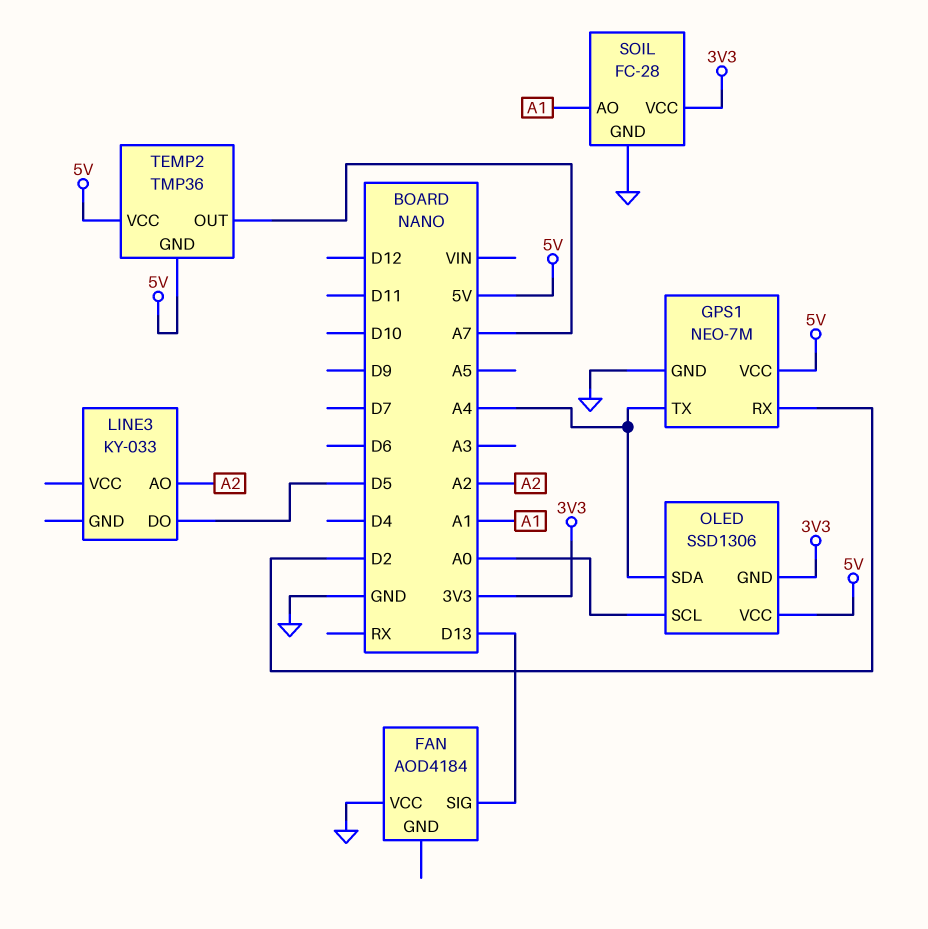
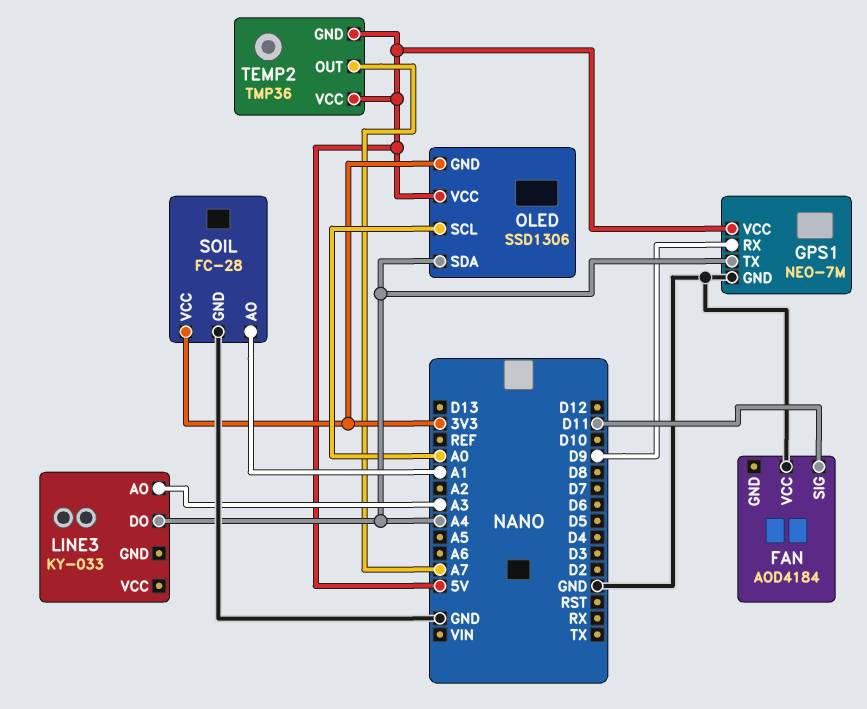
FAN pin SIG: D13 -> D11
GPS1 pin RX: D2 -> D9
LINE3 pin AO: A2 -> A3
LINE3 pin DO: D5 -> A4

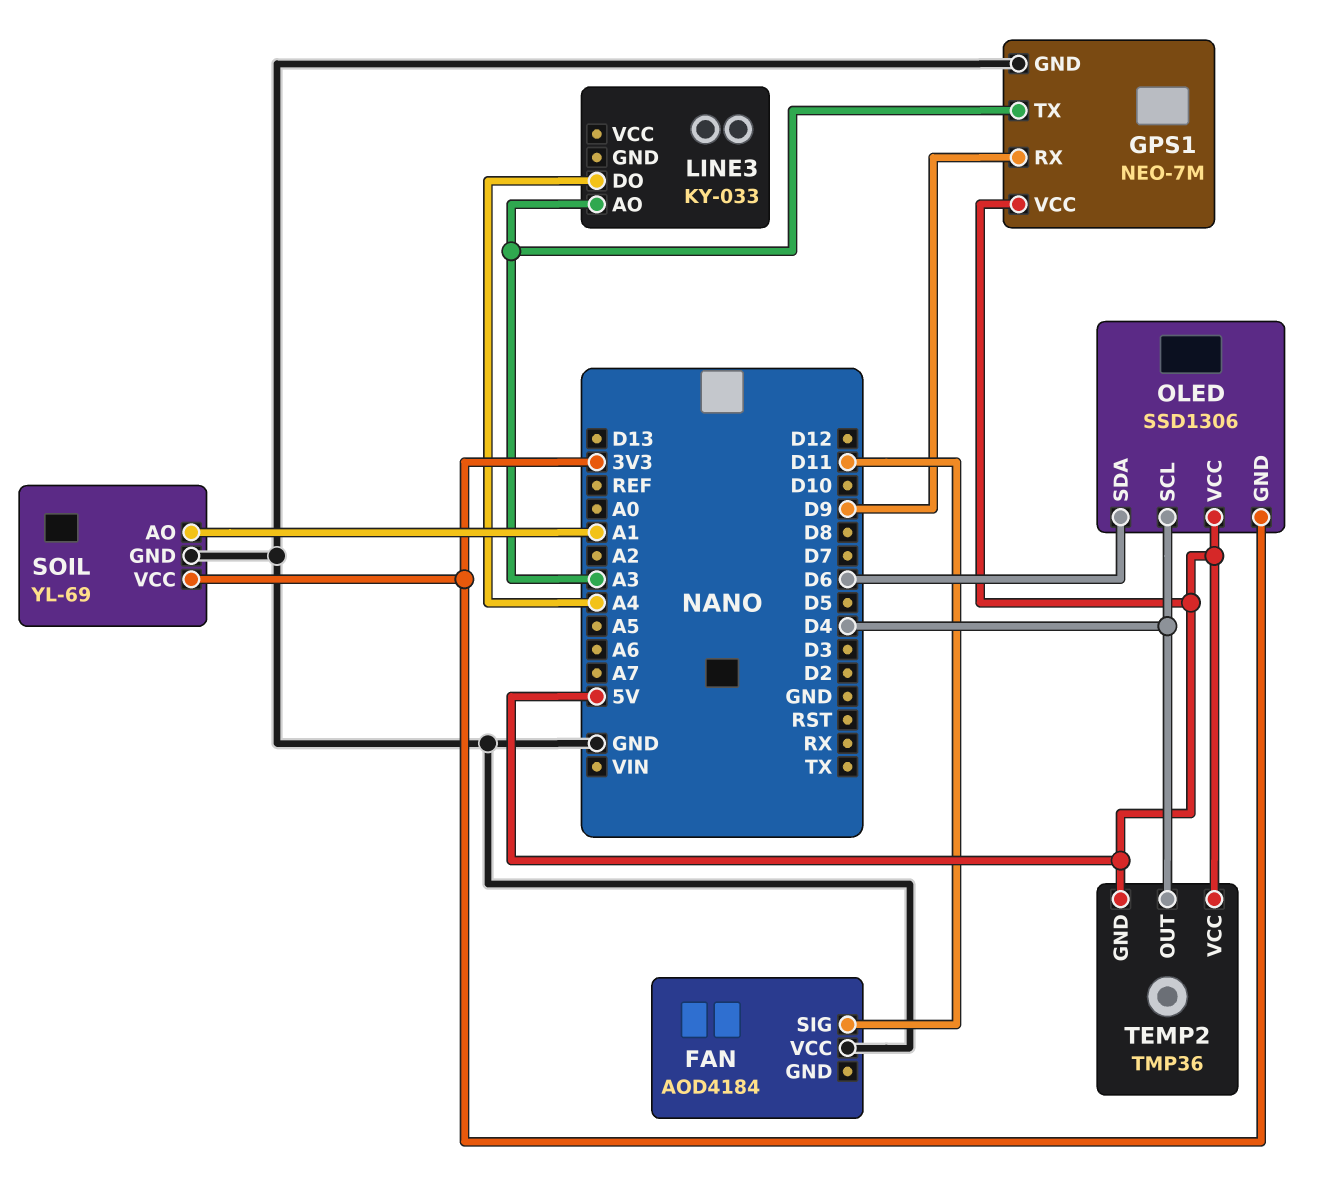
GPS1 pin TX: A4 -> A3
OLED pin SCL: A0 -> D4
OLED pin SDA: A4 -> D6
SOIL: FC-28 -> YL-69
TEMP2 pin OUT: A7 -> D4

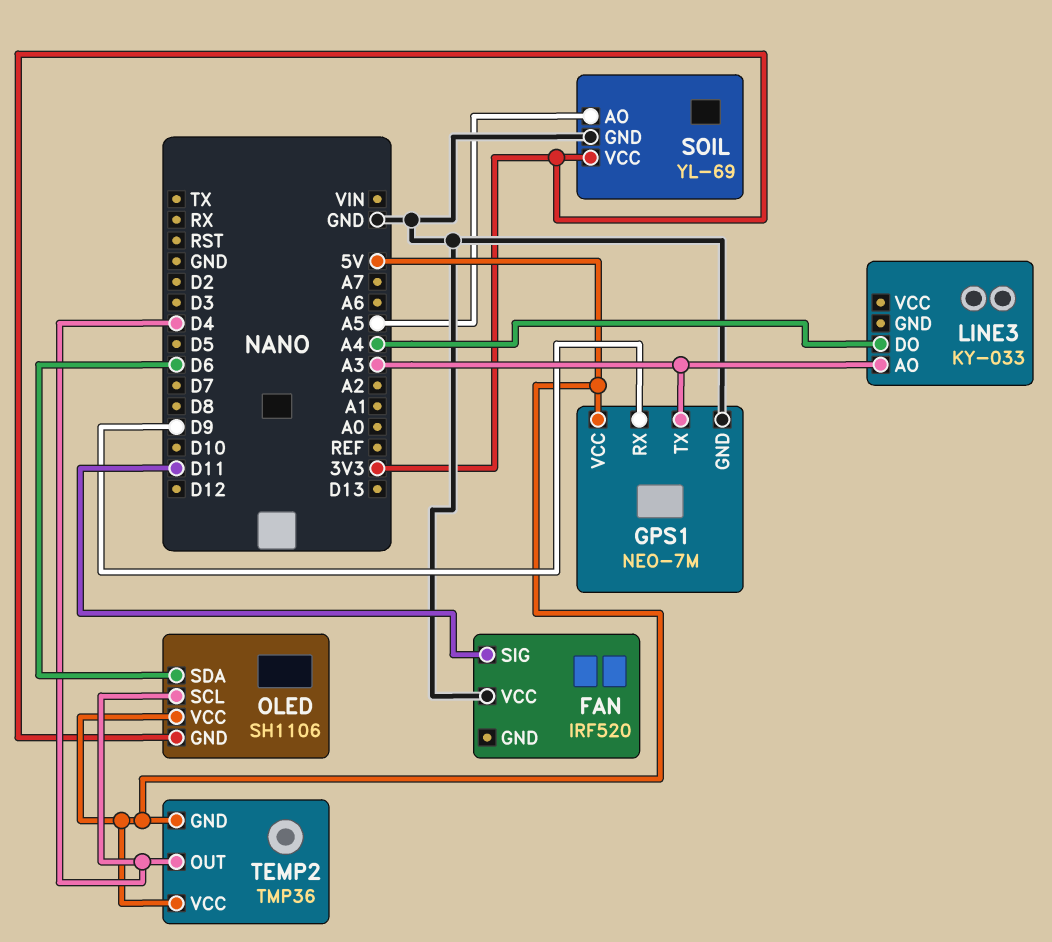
FAN: AOD4184 -> IRF520
OLED: SSD1306 -> SH1106
SOIL pin AO: A1 -> A5

